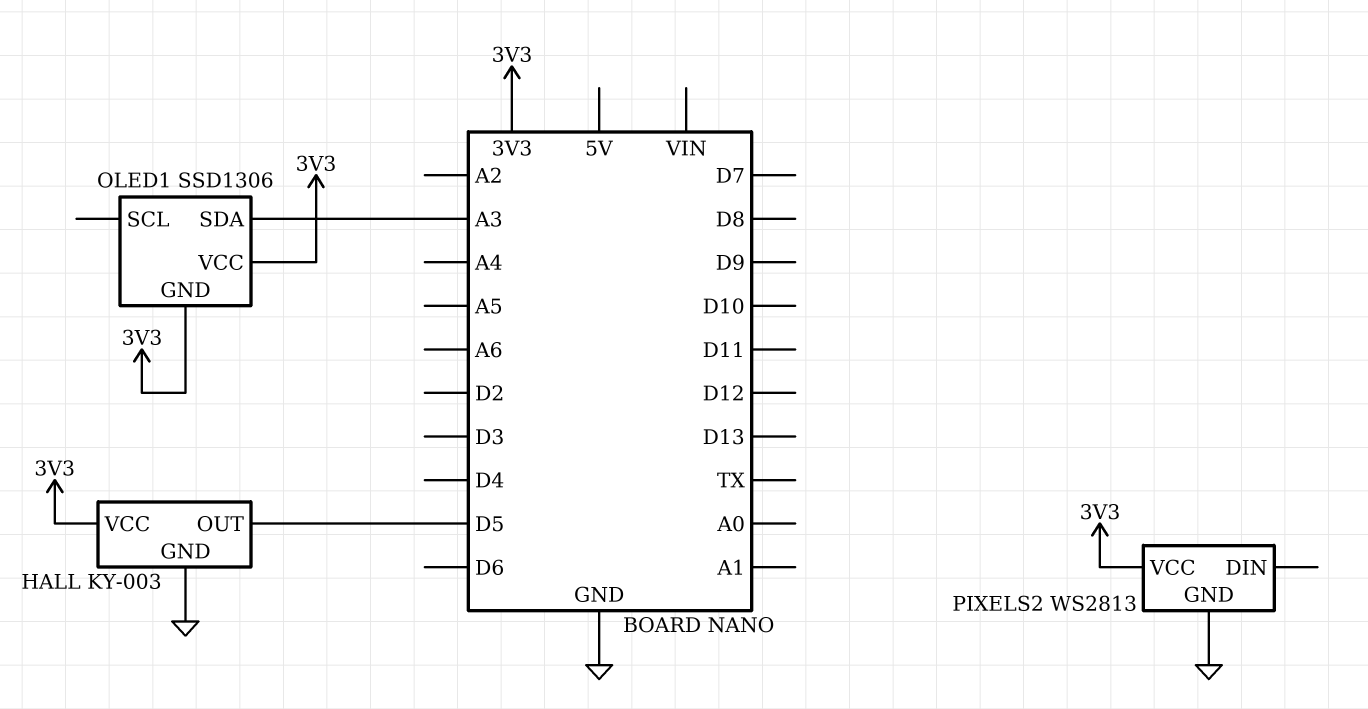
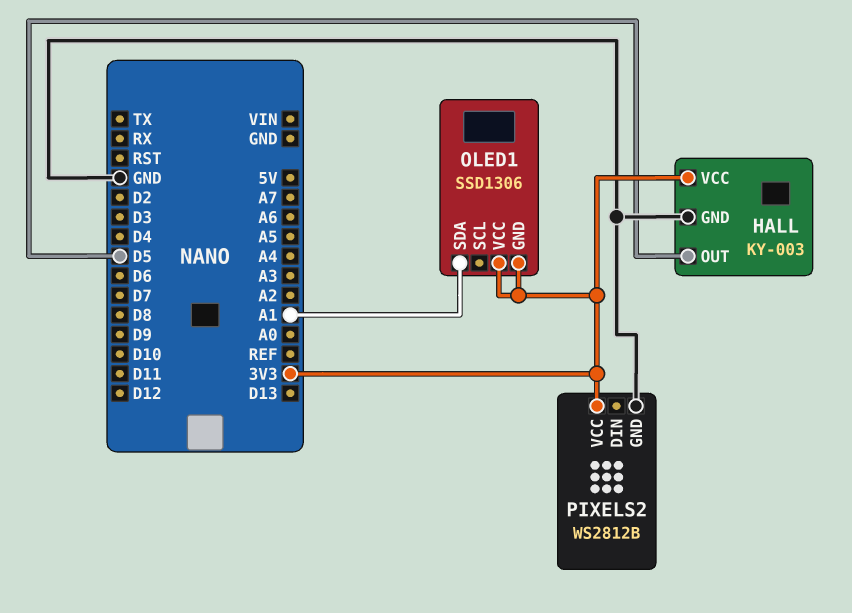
OLED1 pin SDA: A3 -> A1
PIXELS2: WS2813 -> WS2812B

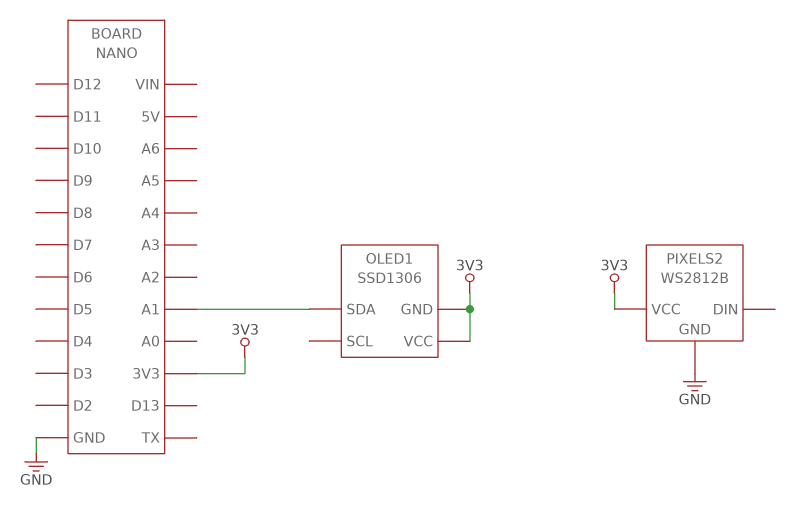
HALL: KY-003 -> none
HALL pin GND: GND -> none
HALL pin OUT: D5 -> none
HALL pin VCC: 3V3 -> none

